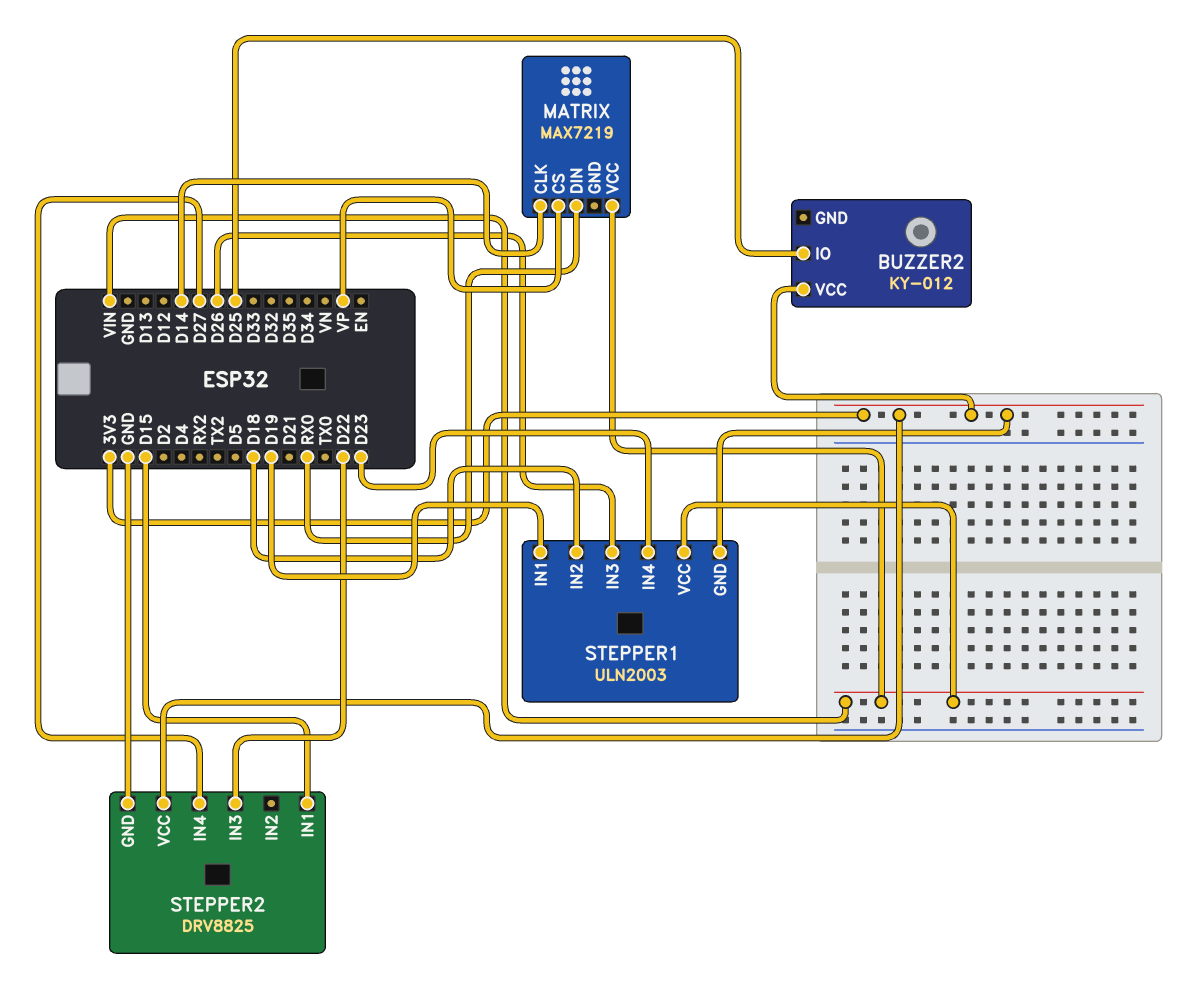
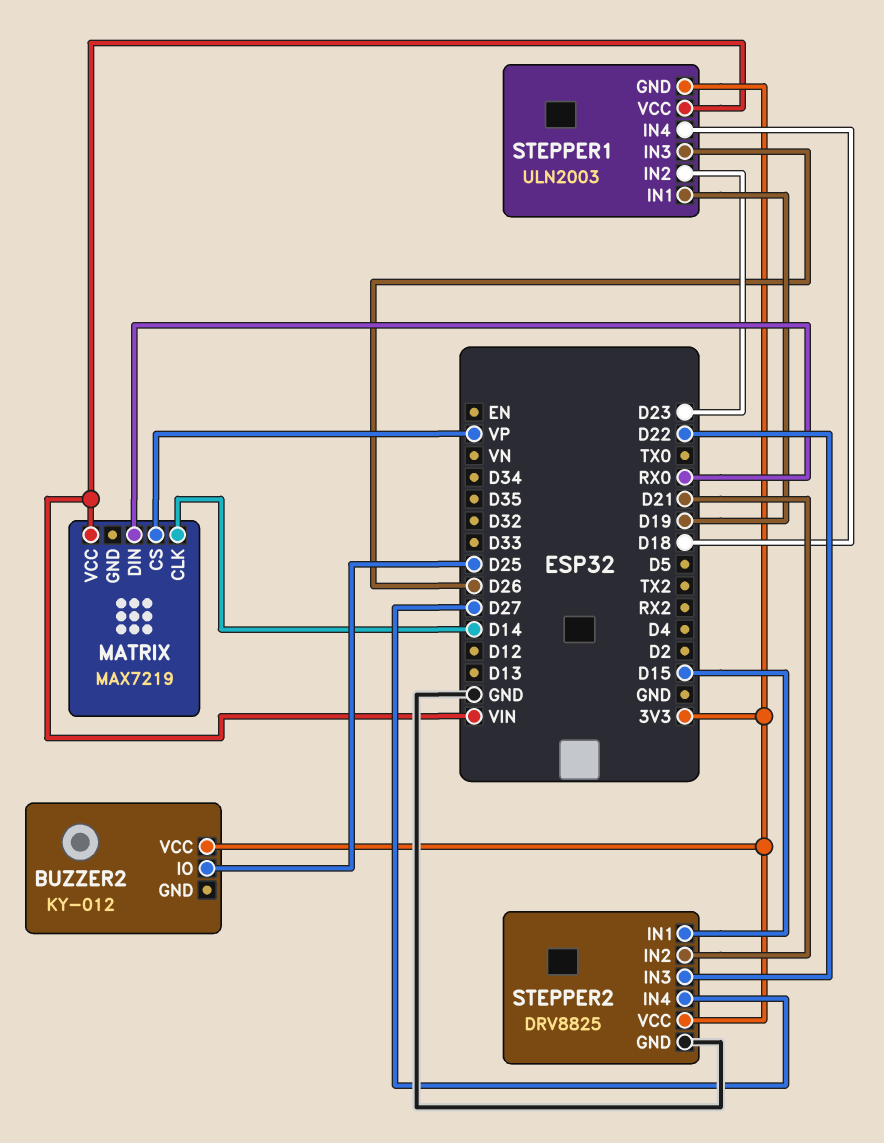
STEPPER1 pin IN2: D18 -> D23
STEPPER1 pin IN4: D23 -> D18
STEPPER2 pin IN2: none -> D21

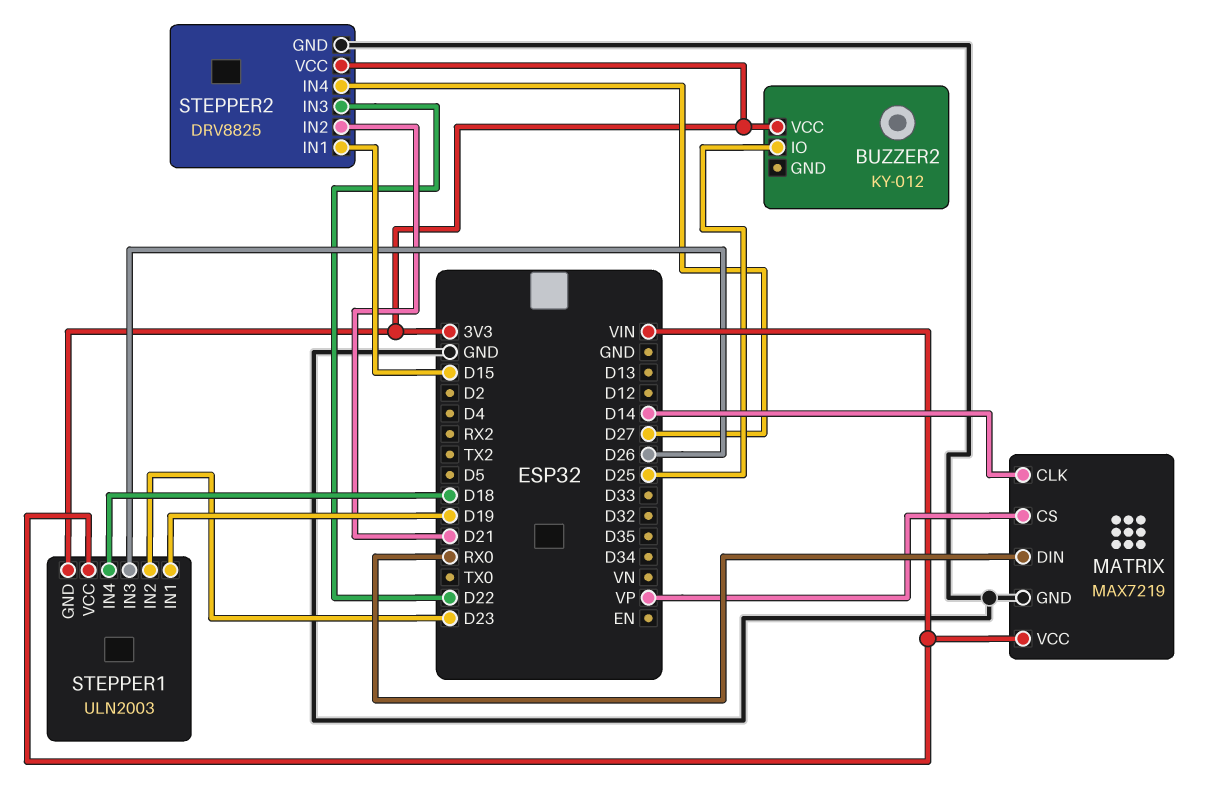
MATRIX pin GND: none -> GND

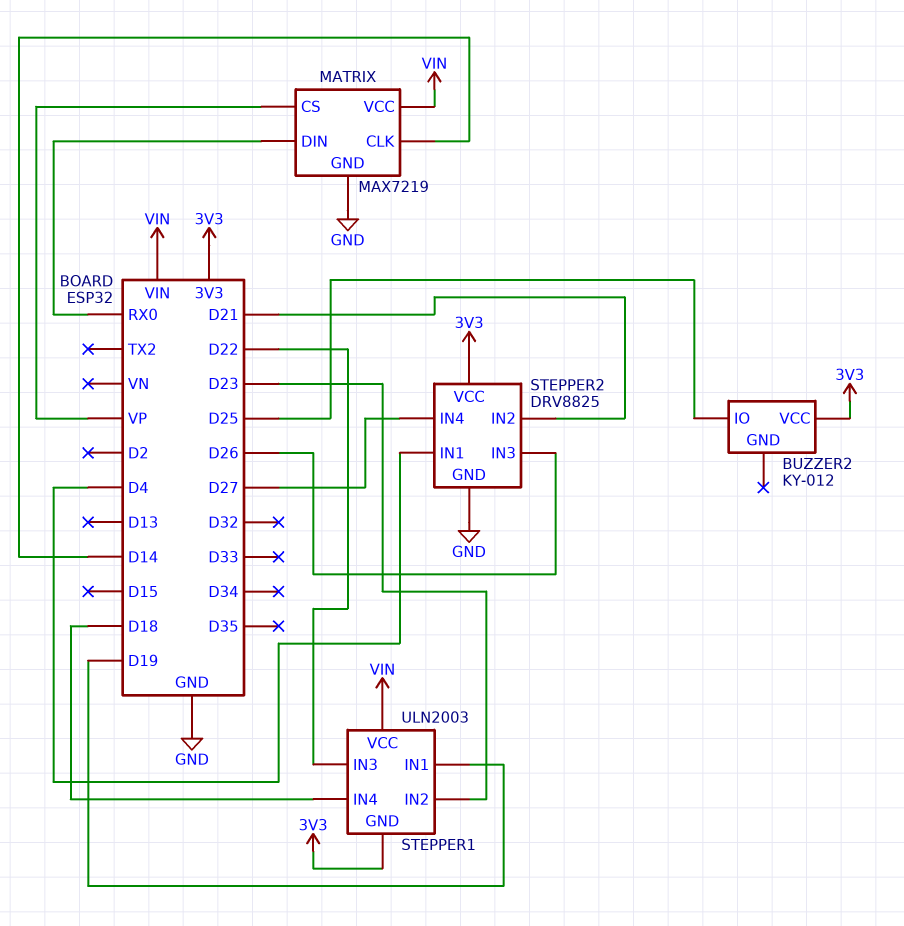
STEPPER1 pin IN3: D26 -> D22
STEPPER2 pin IN1: D15 -> D4
STEPPER2 pin IN3: D22 -> D26

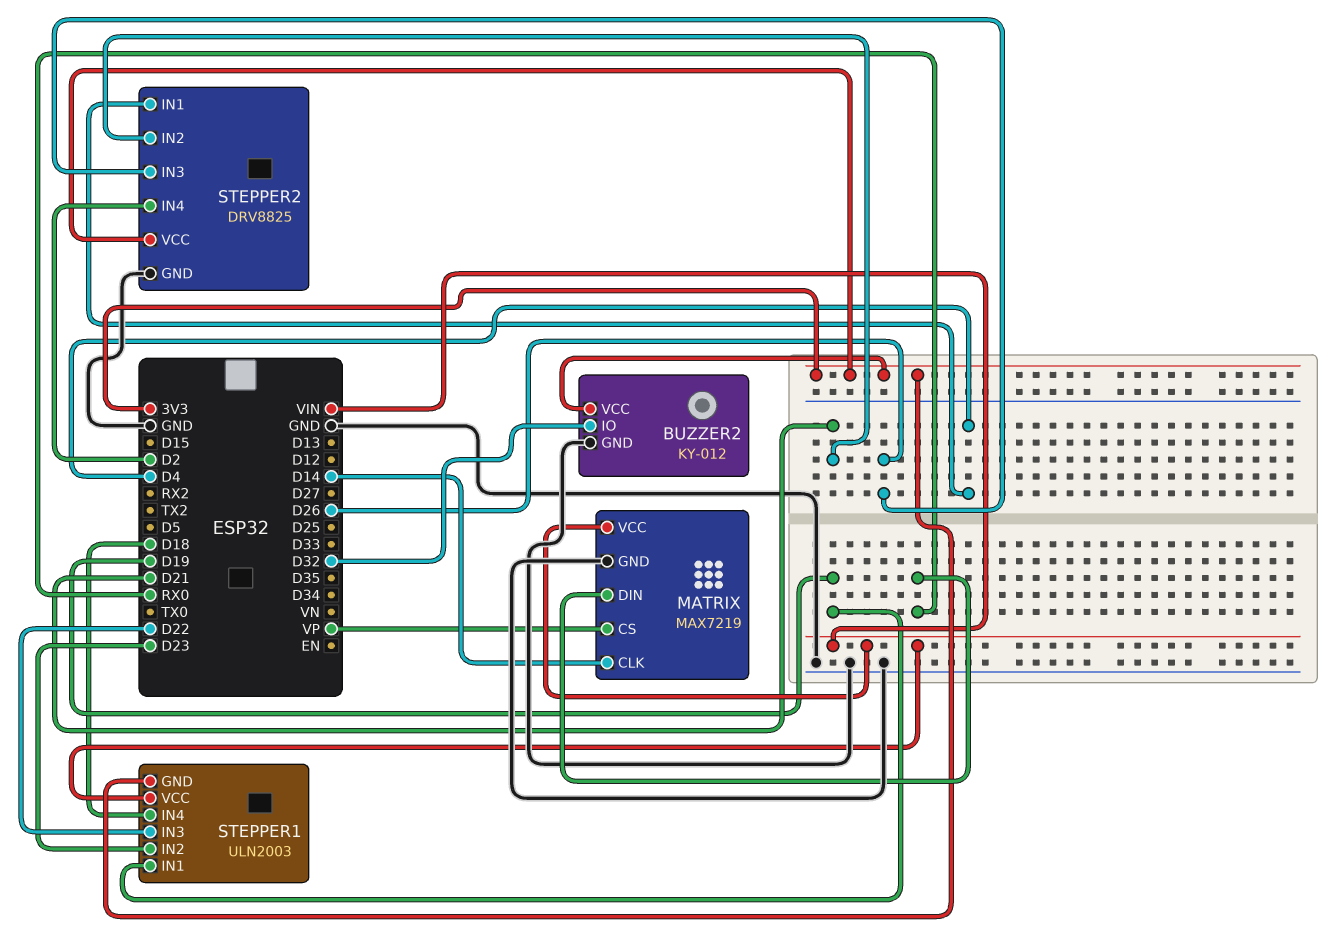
BUZZER2 pin GND: none -> GND
BUZZER2 pin IO: D25 -> D32
STEPPER2 pin IN4: D27 -> D2

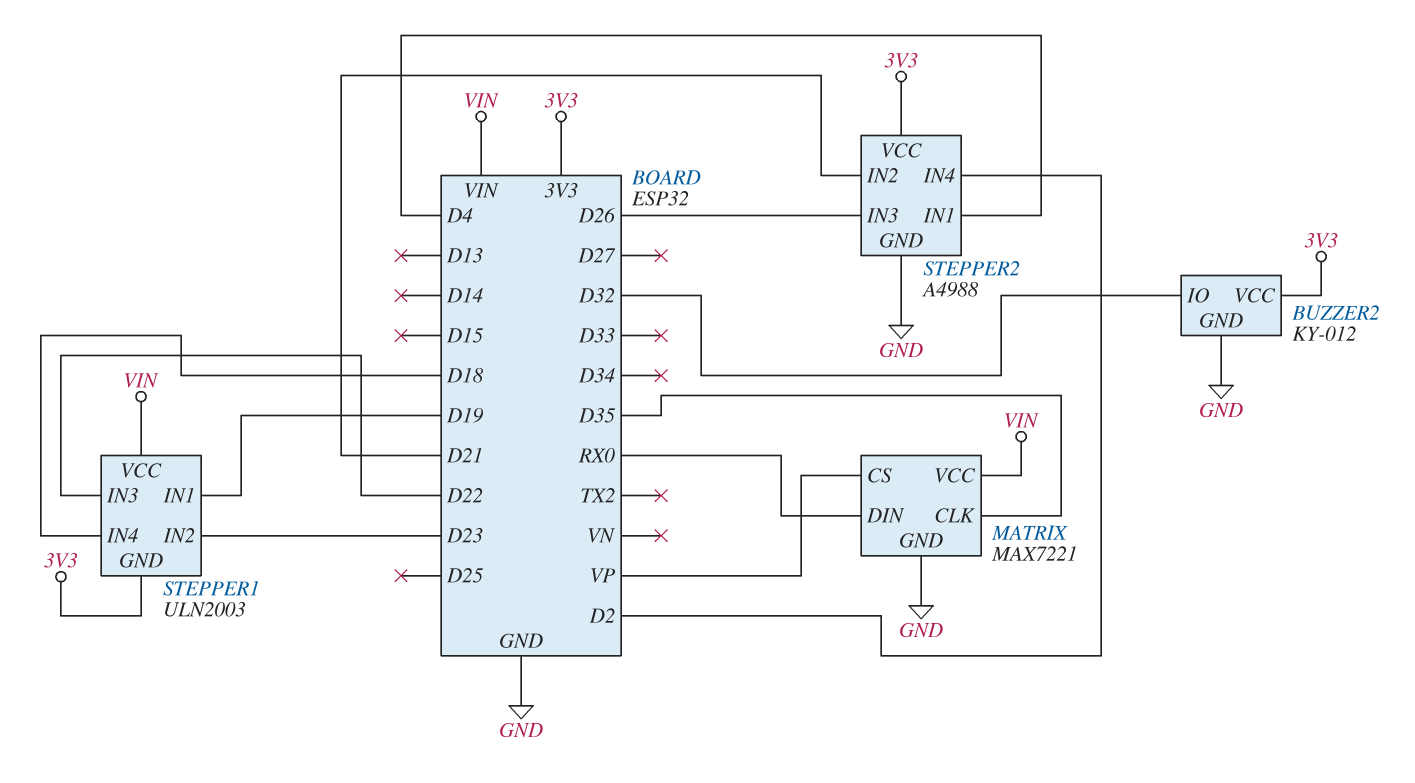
MATRIX: MAX7219 -> MAX7221
MATRIX pin CLK: D14 -> D35
STEPPER2: DRV8825 -> A4988

